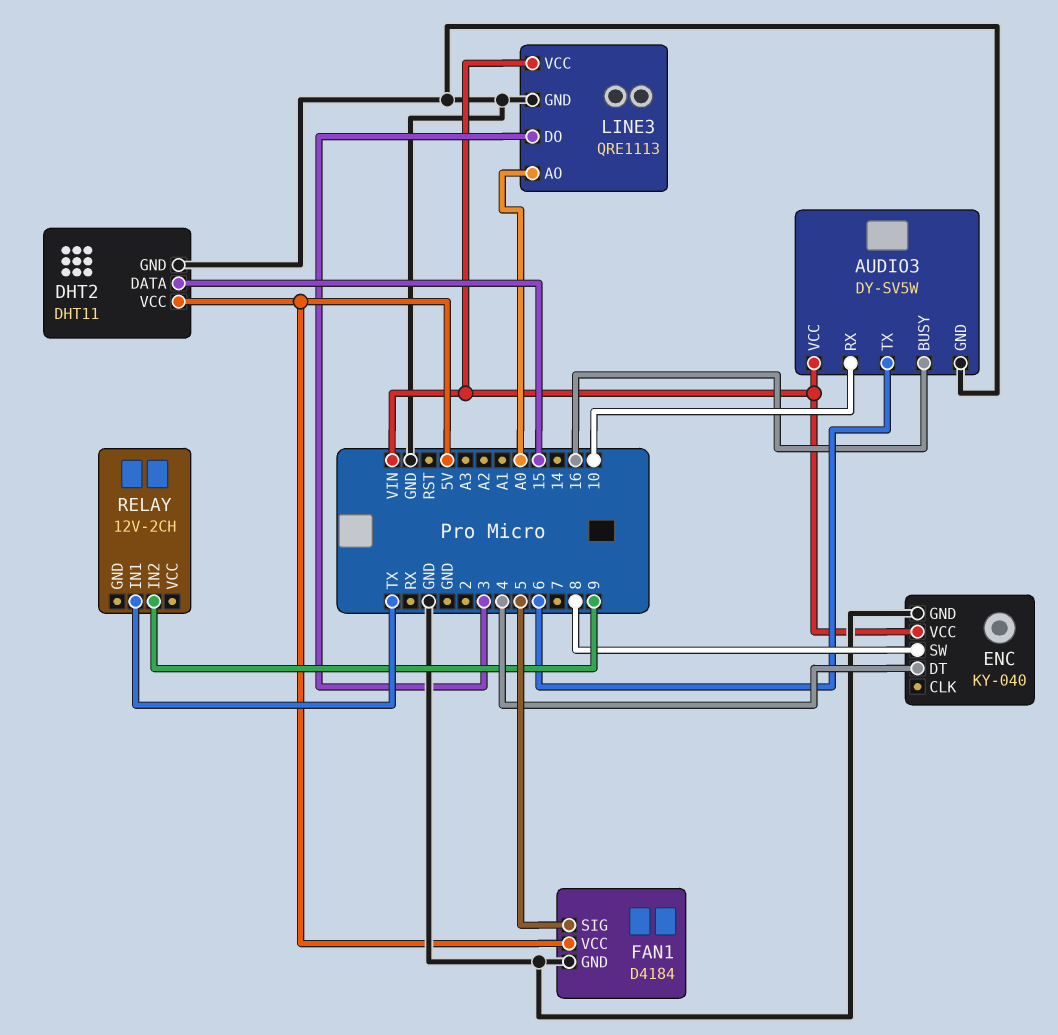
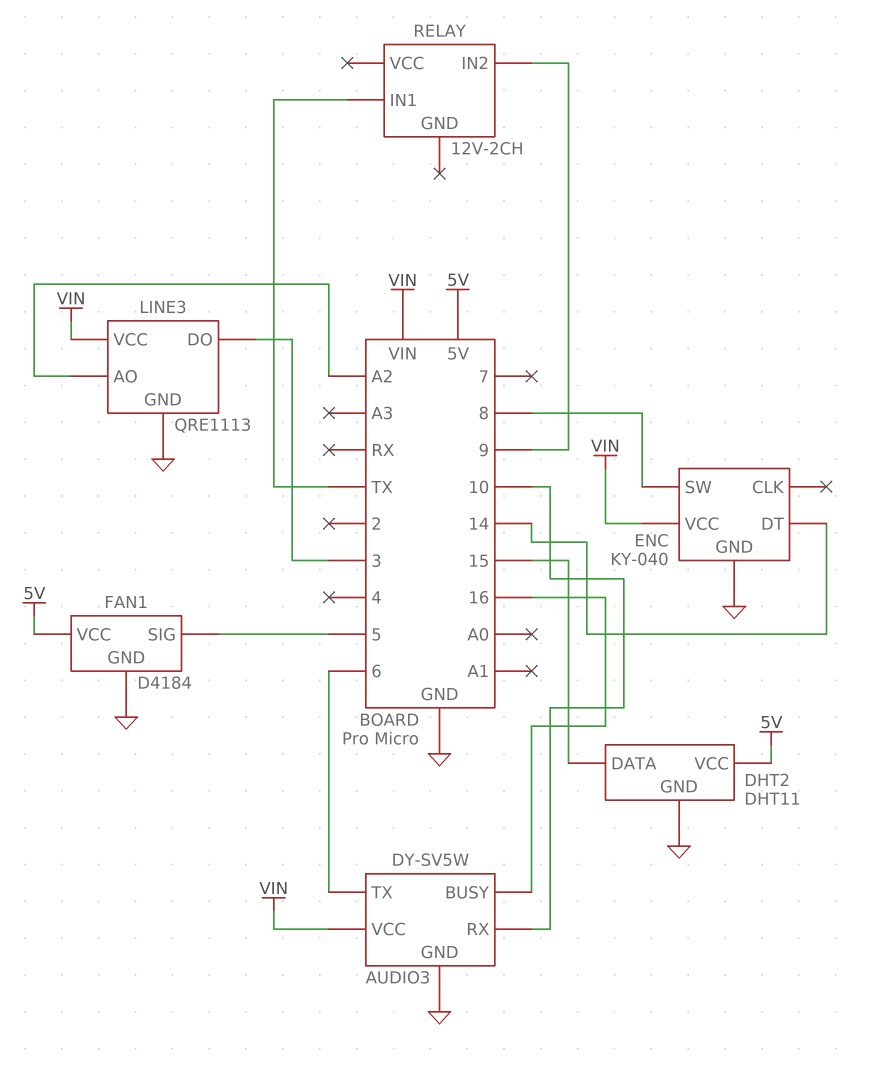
ENC pin DT: 4 -> 14
LINE3 pin AO: A0 -> A2

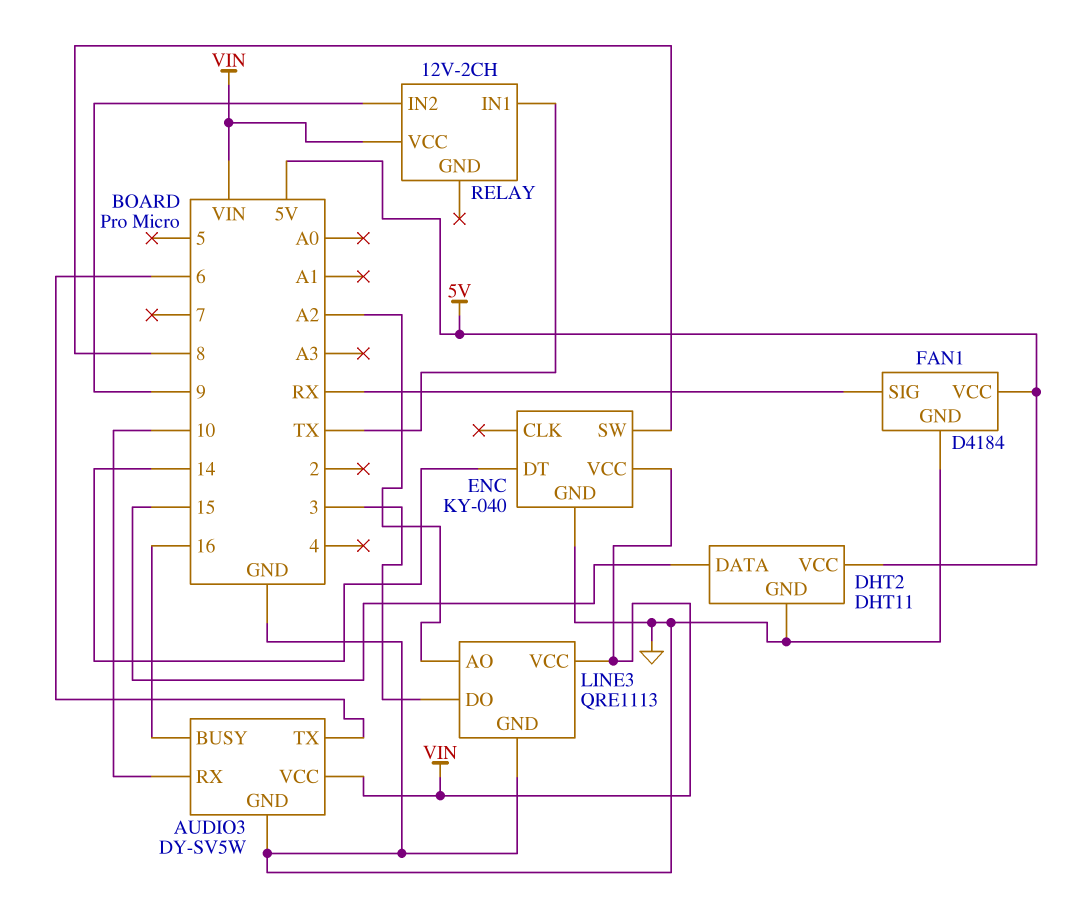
FAN1 pin SIG: 5 -> RX
RELAY pin VCC: none -> VIN

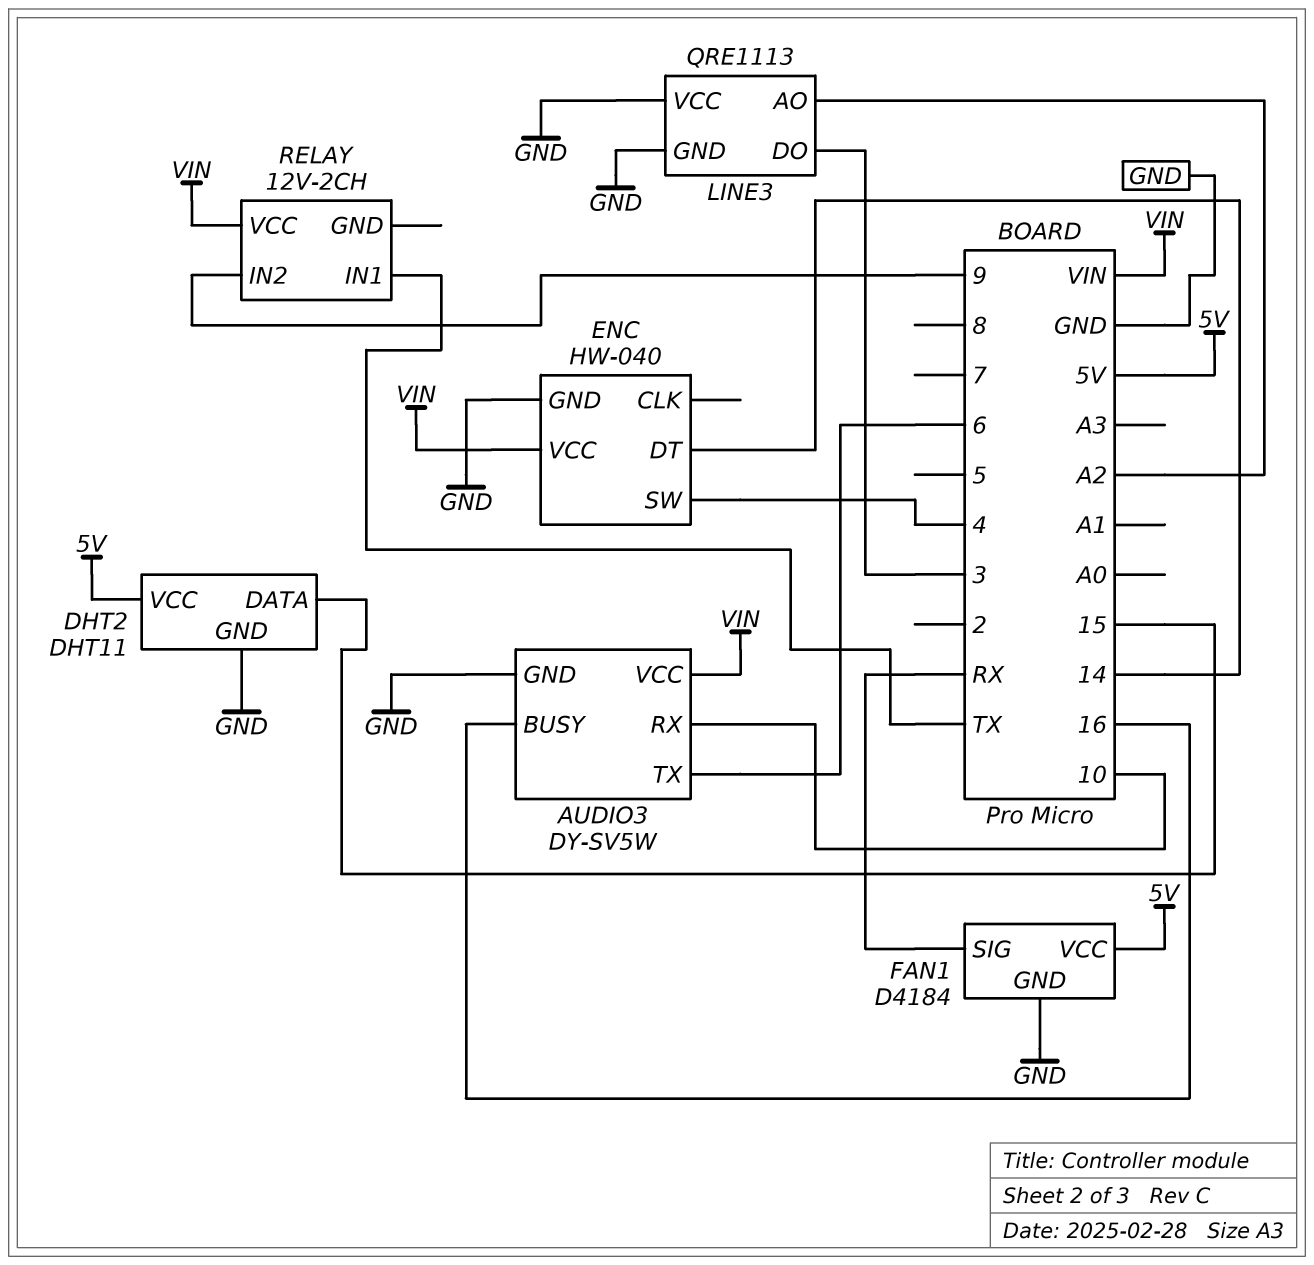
ENC: KY-040 -> HW-040
ENC pin SW: 8 -> 4
LINE3 pin VCC: VIN -> GND

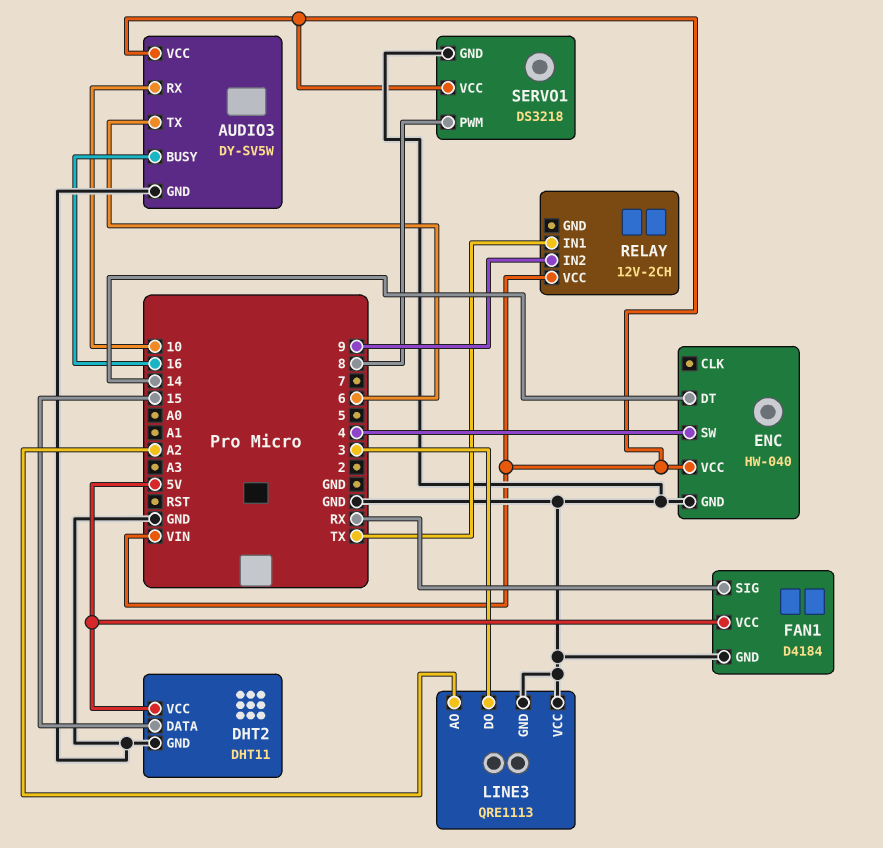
SERVO1: none -> DS3218
SERVO1 pin GND: none -> GND
SERVO1 pin PWM: none -> 8
SERVO1 pin VCC: none -> VIN

